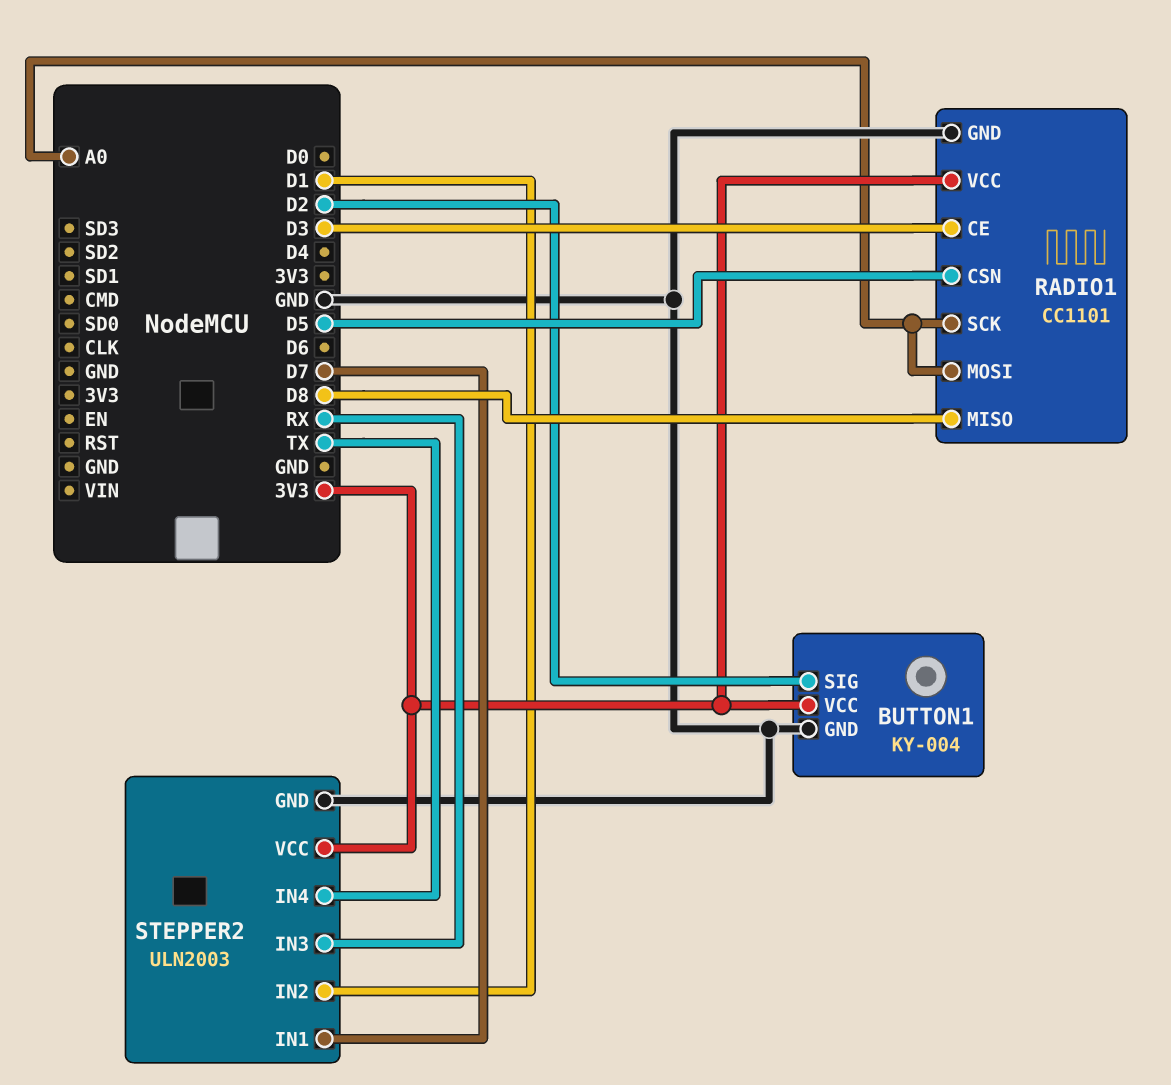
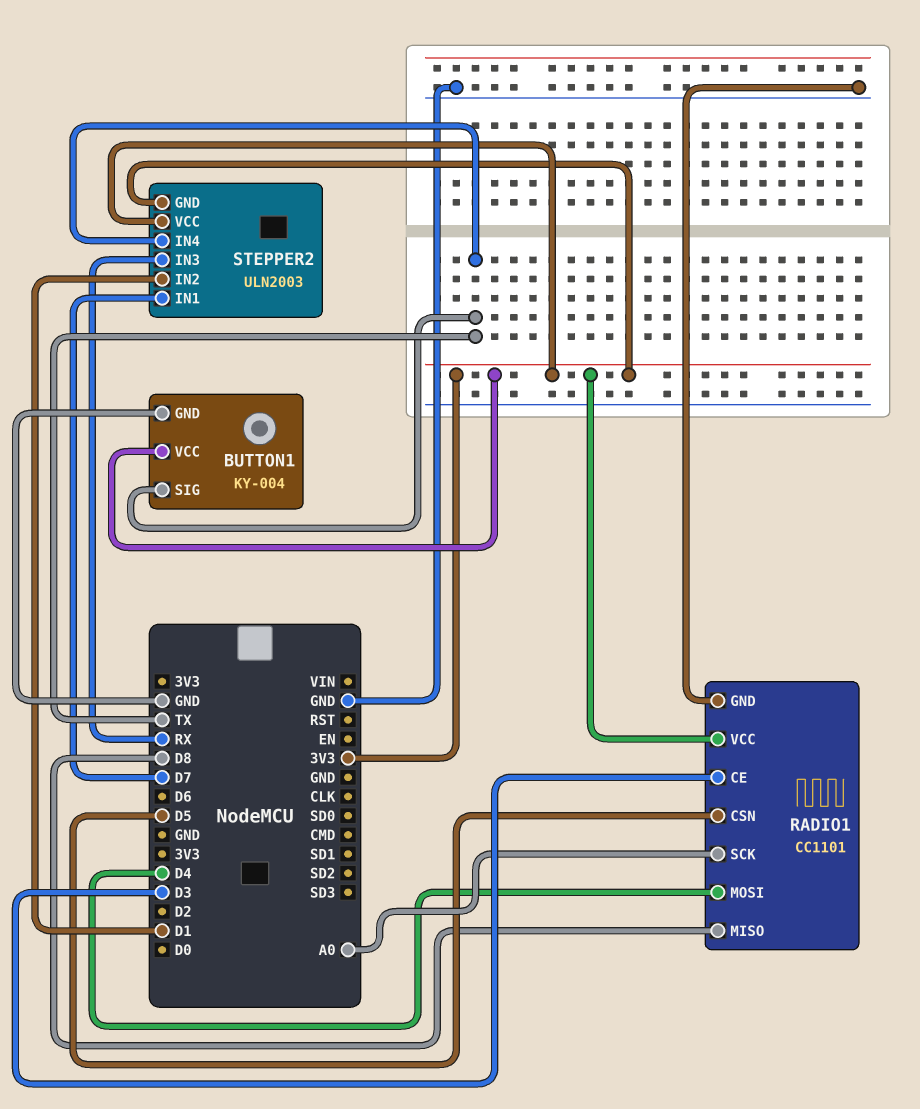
BUTTON1 pin SIG: D2 -> TX
RADIO1 pin MOSI: A0 -> D4
STEPPER2 pin GND: GND -> 3V3

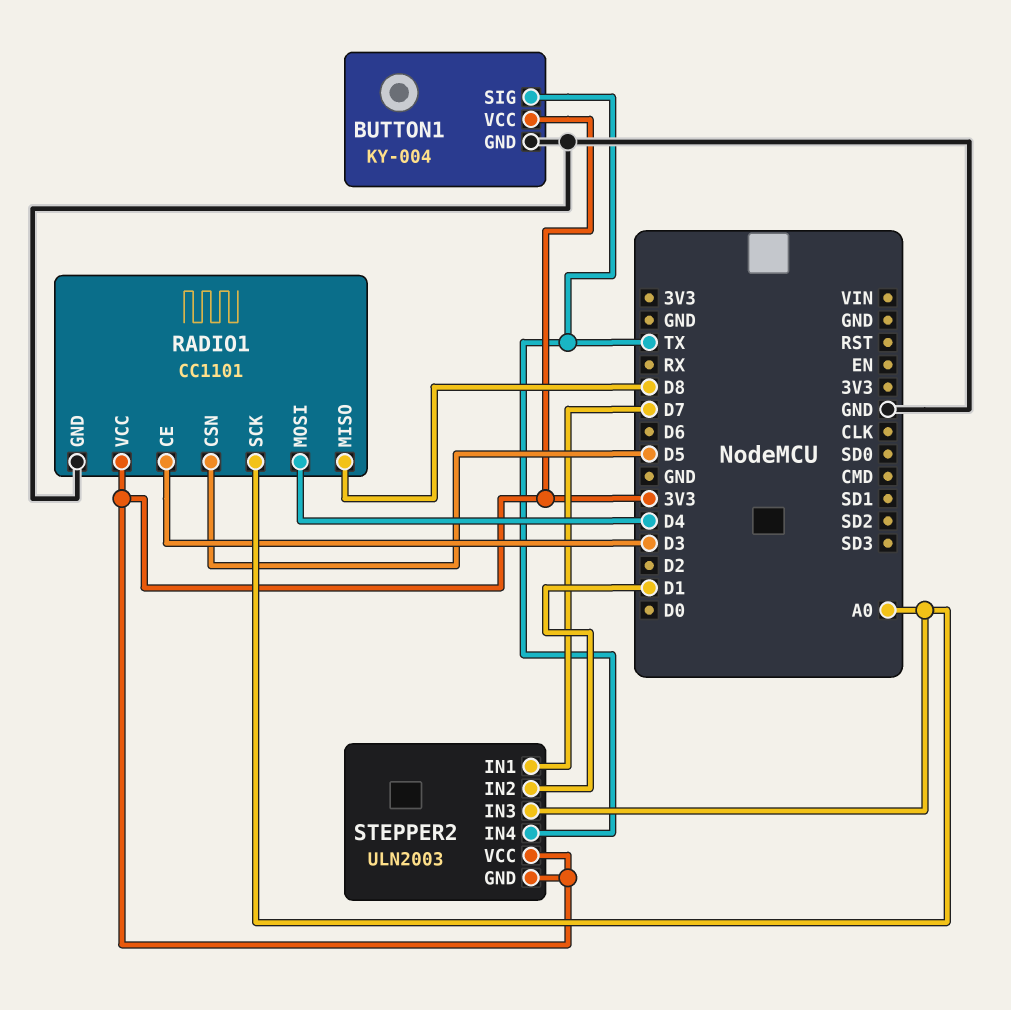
STEPPER2 pin IN3: RX -> A0

